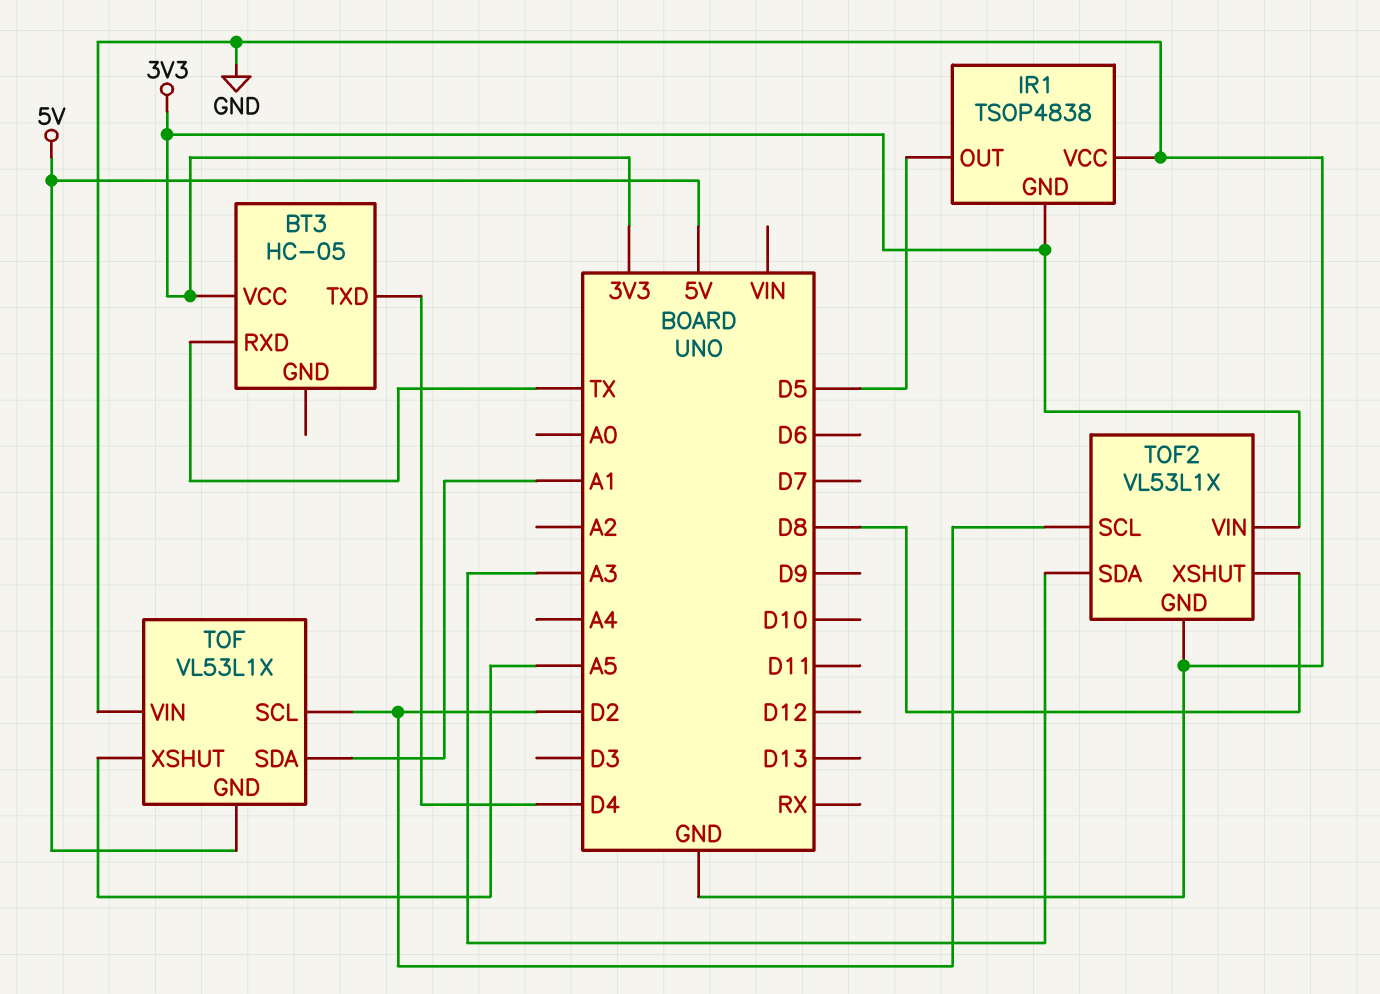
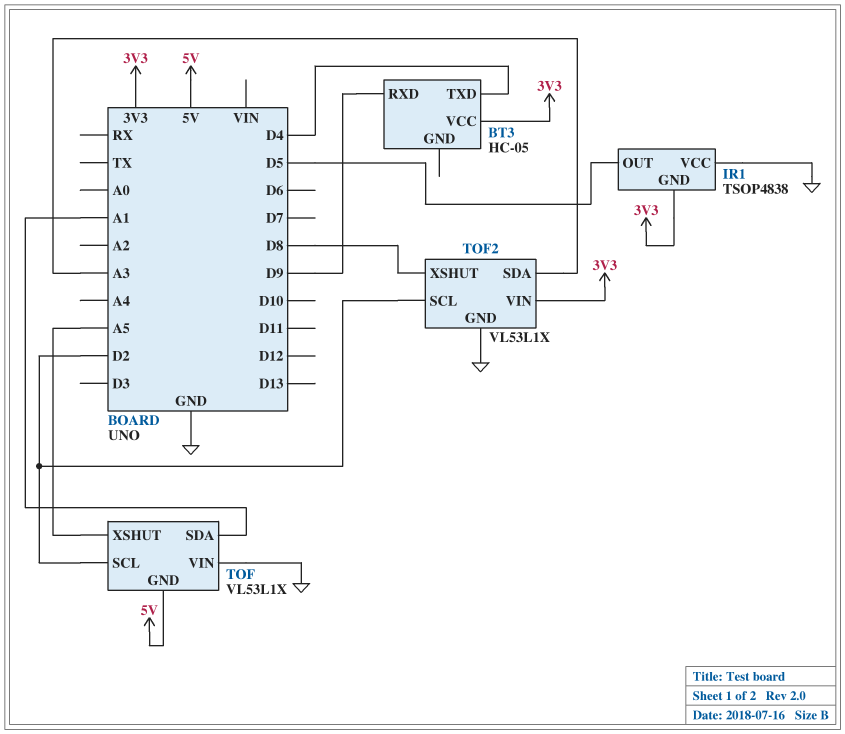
BT3 pin RXD: TX -> D9

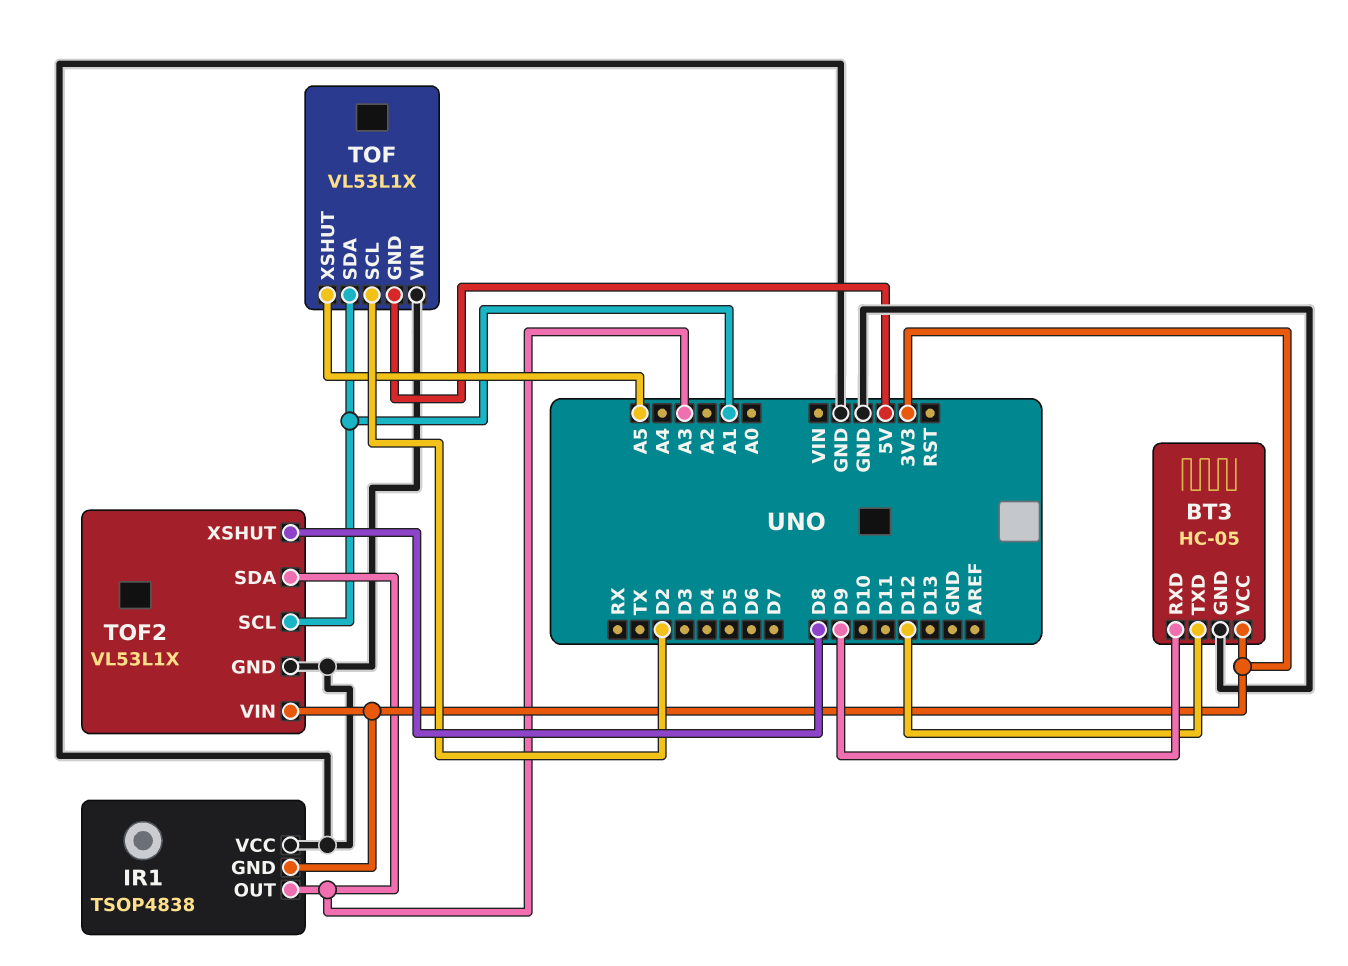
BT3 pin GND: none -> GND
BT3 pin TXD: D4 -> D12
IR1 pin OUT: D5 -> A3
TOF2 pin SCL: D2 -> A1

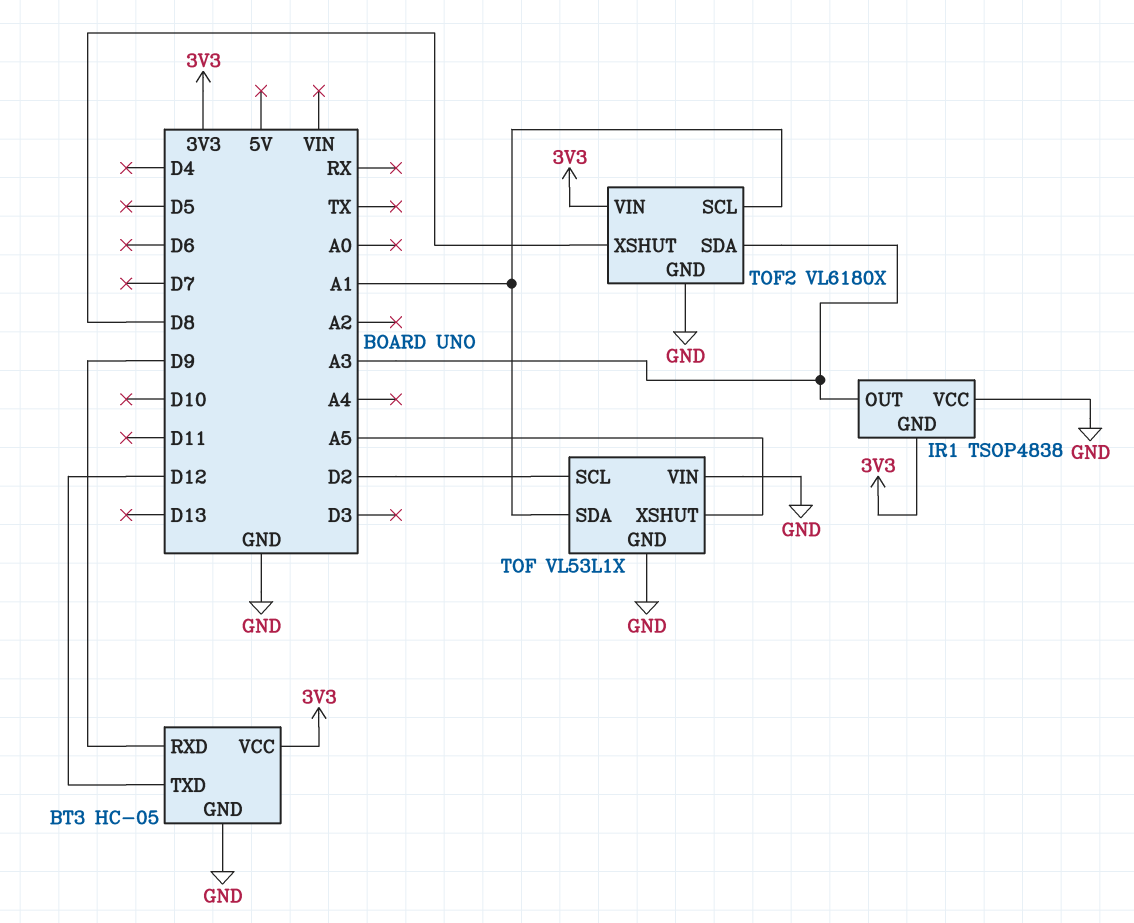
TOF pin GND: 5V -> GND
TOF2: VL53L1X -> VL6180X

